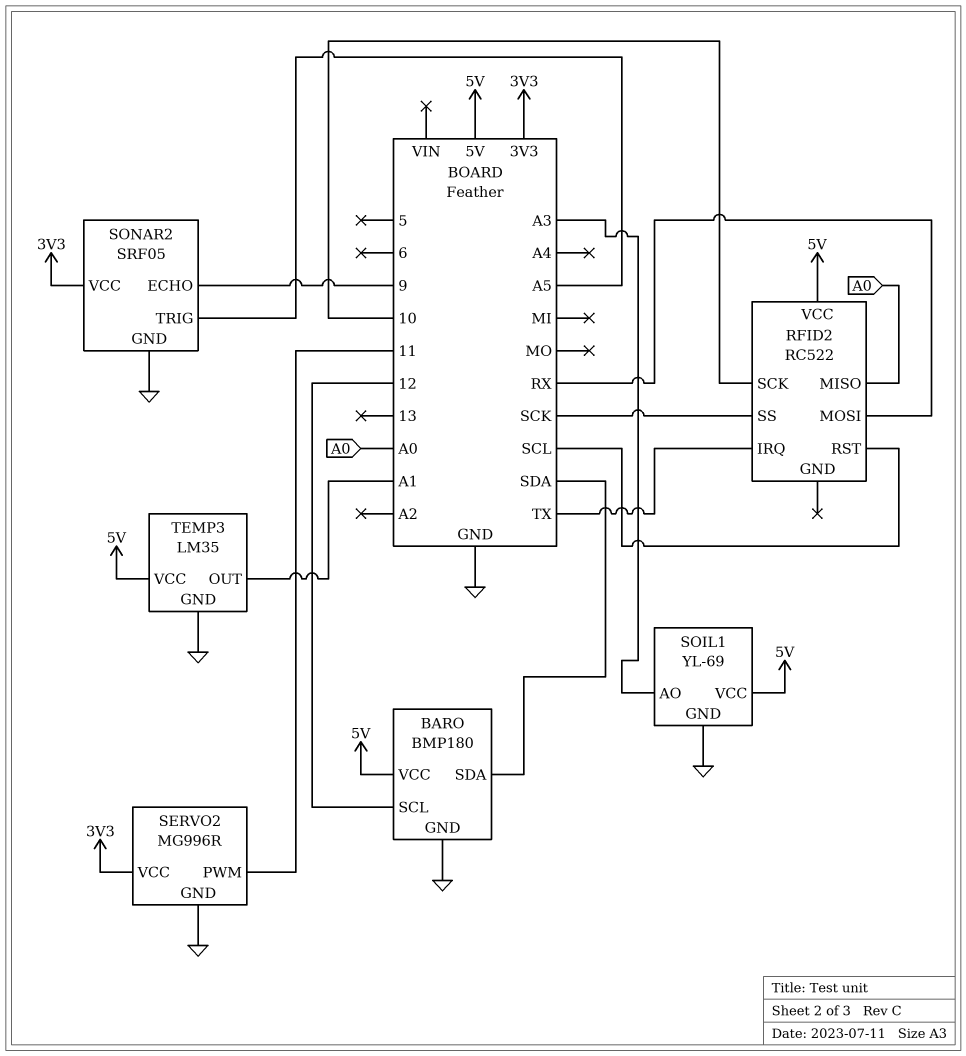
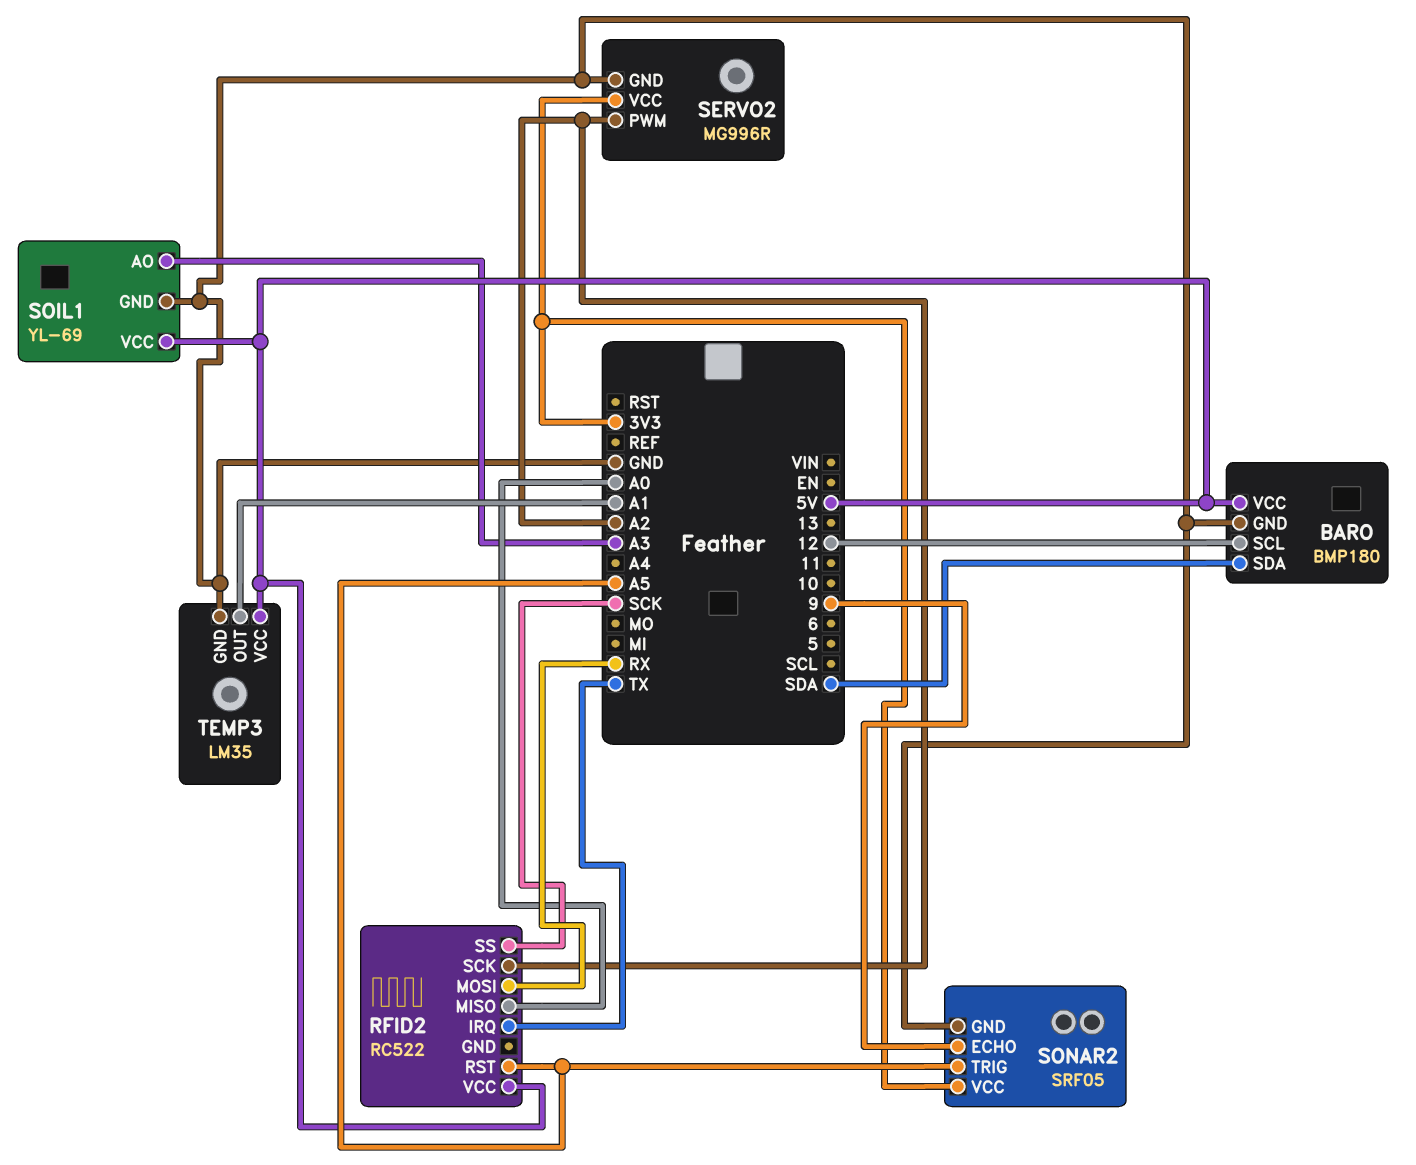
RFID2 pin RST: SCL -> A5
RFID2 pin SCK: 10 -> A2
SERVO2 pin PWM: 11 -> A2

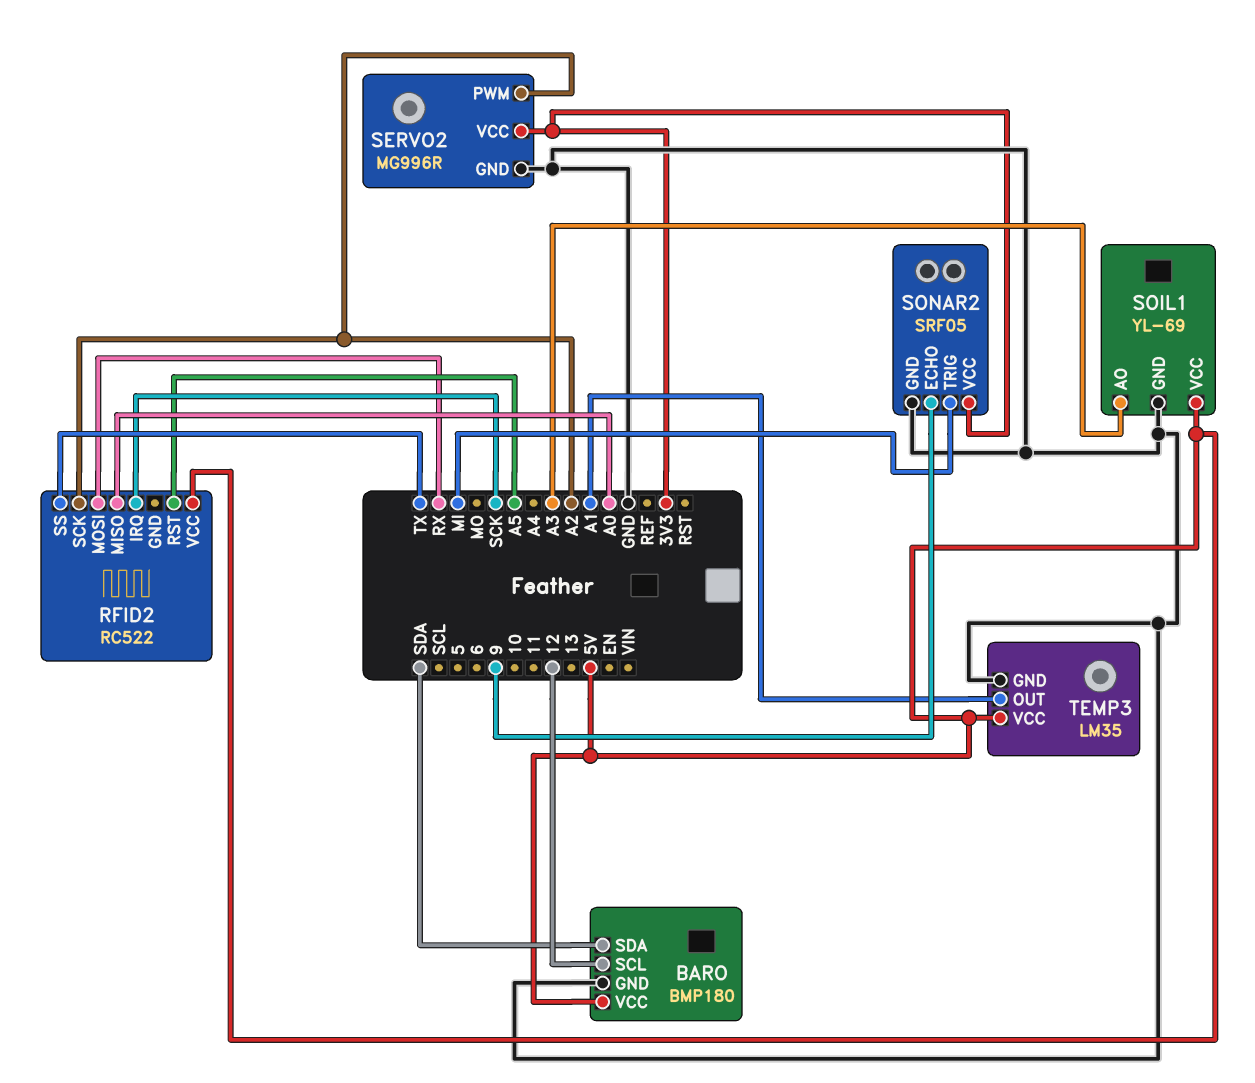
RFID2 pin IRQ: TX -> SCK
RFID2 pin SS: SCK -> TX
SONAR2 pin TRIG: A5 -> MI

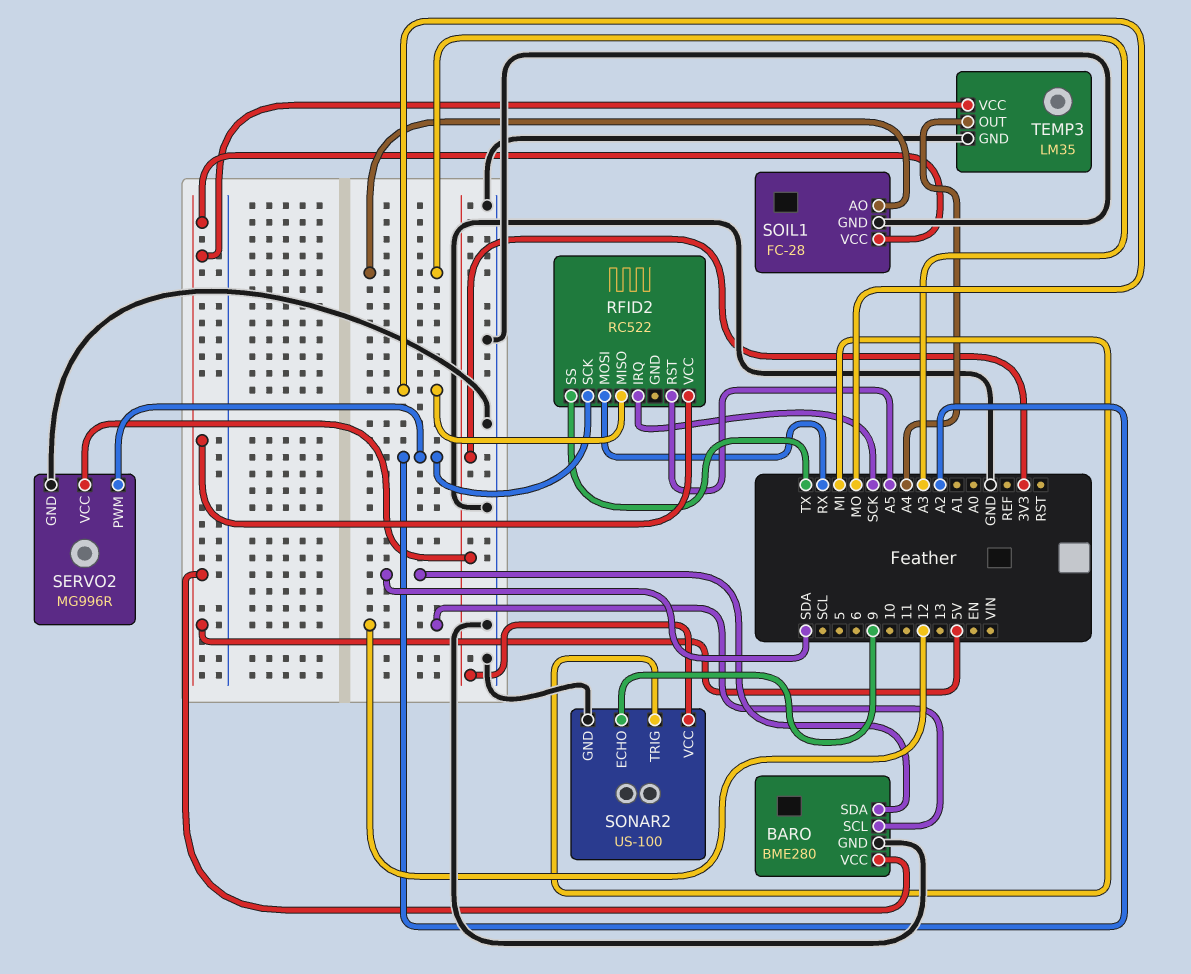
BARO: BMP180 -> BME280
RFID2 pin MISO: A0 -> MO
SOIL1: YL-69 -> FC-28
SONAR2: SRF05 -> US-100
TEMP3 pin OUT: A1 -> A4

